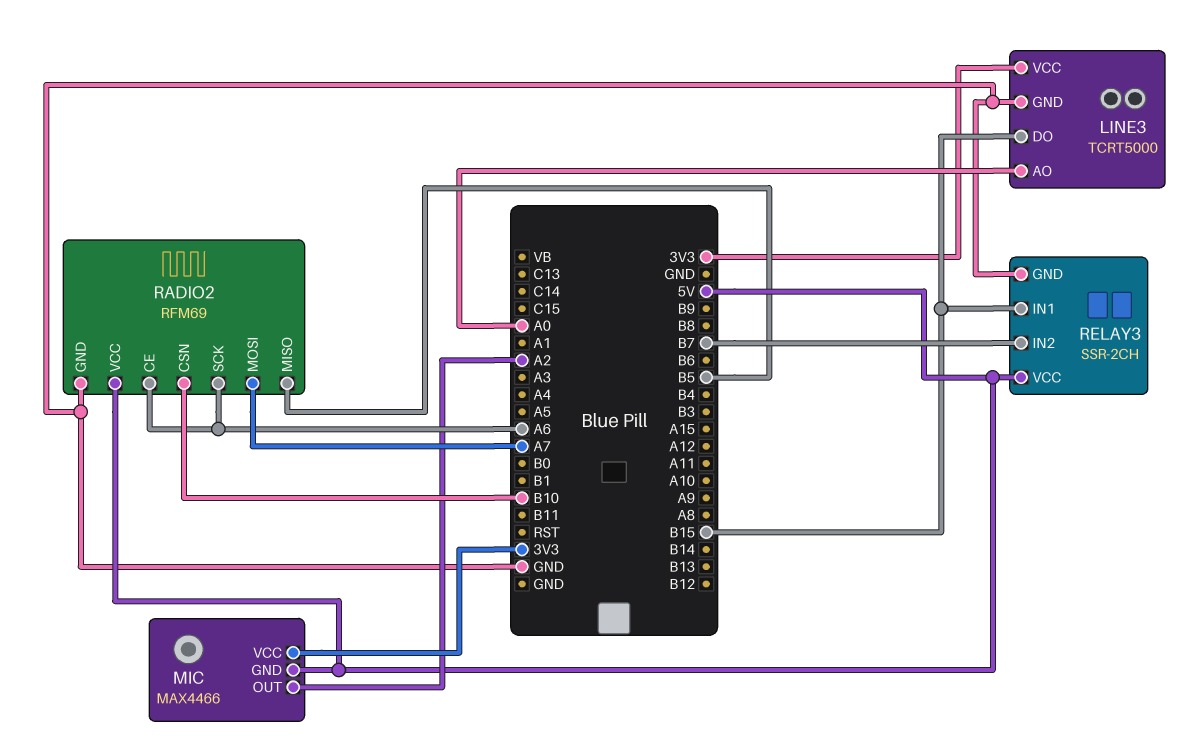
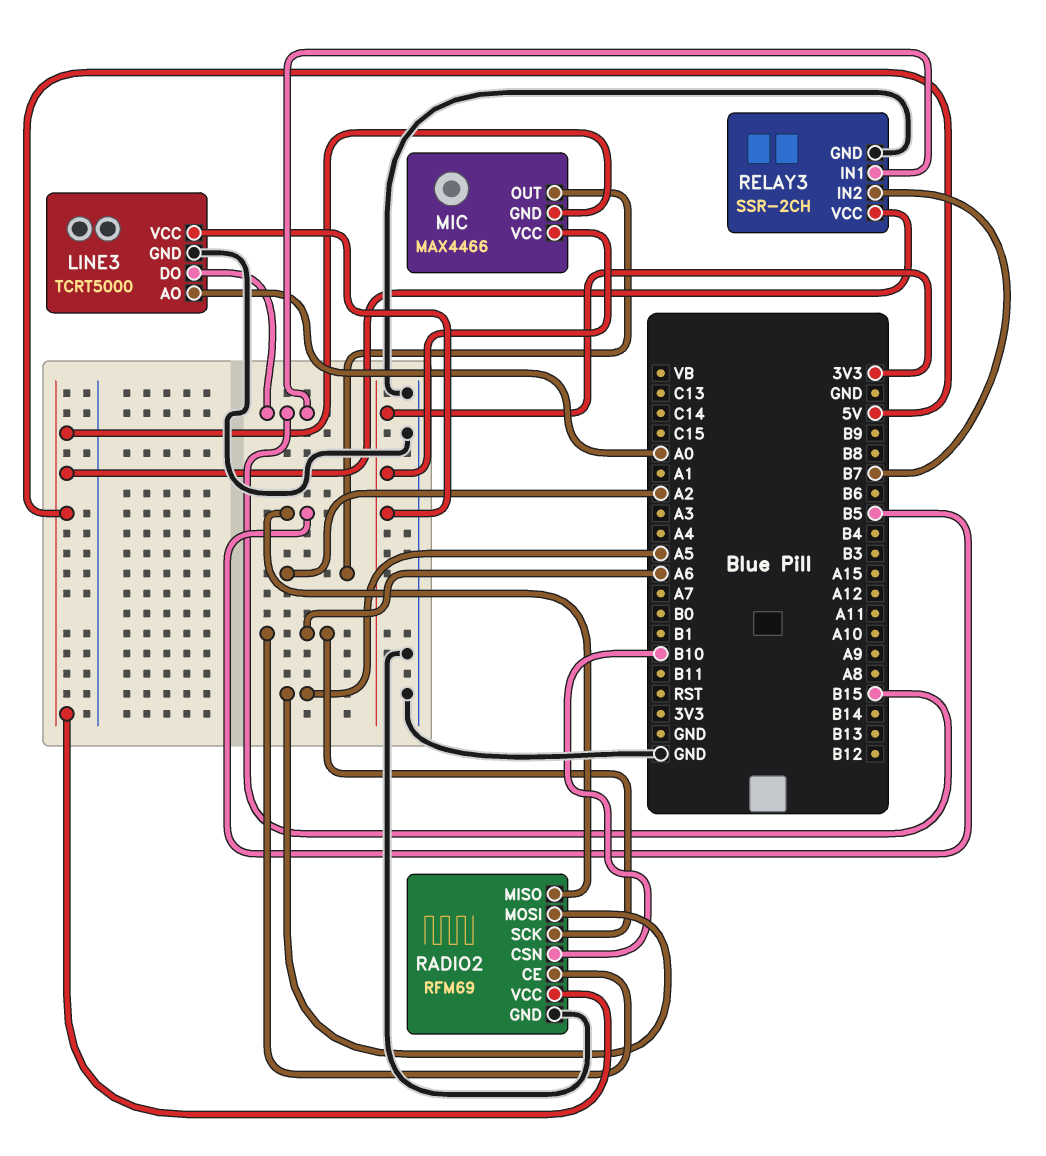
RADIO2 pin MOSI: A7 -> A5

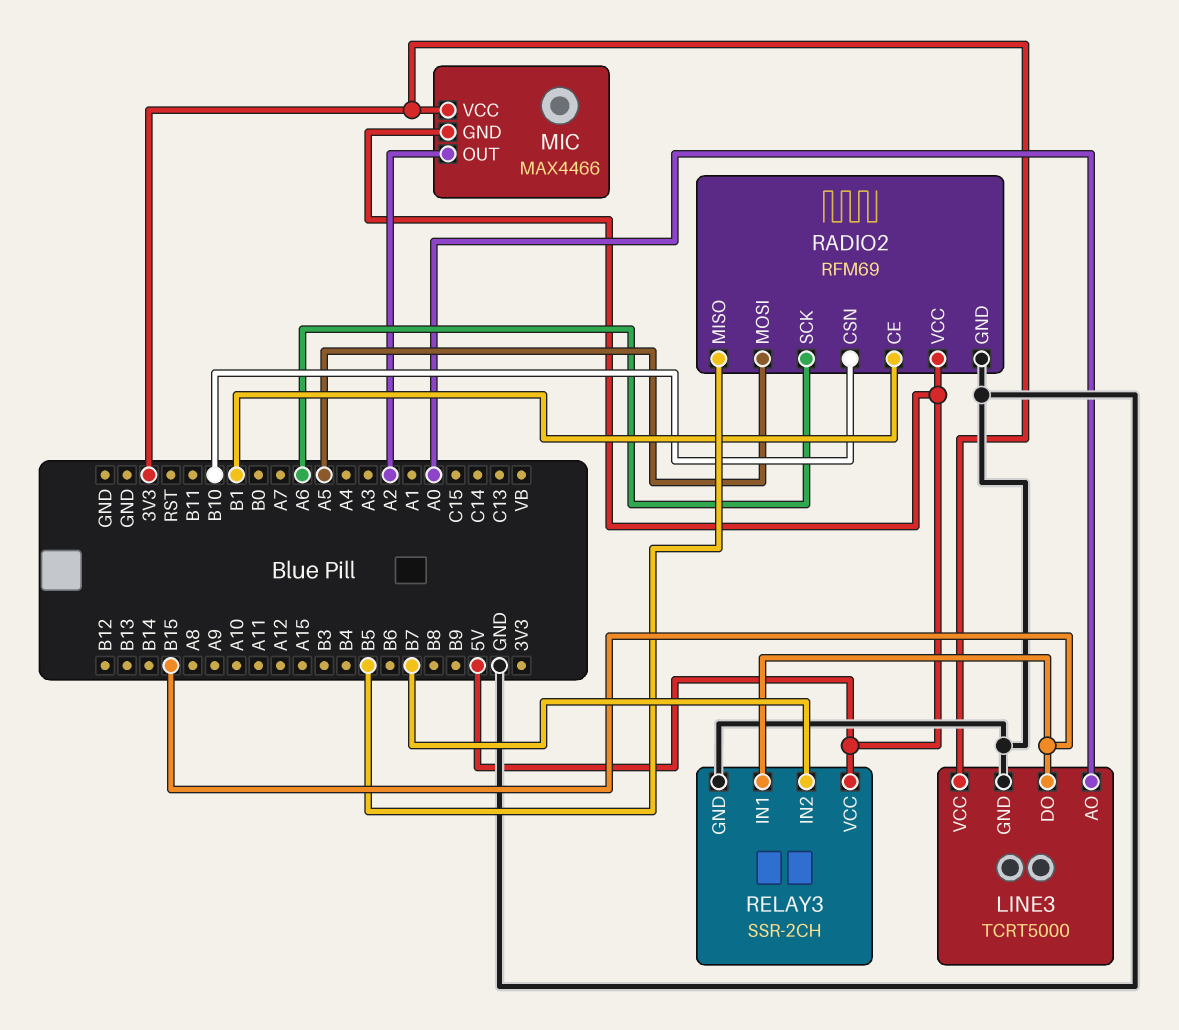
RADIO2 pin CE: A6 -> B1

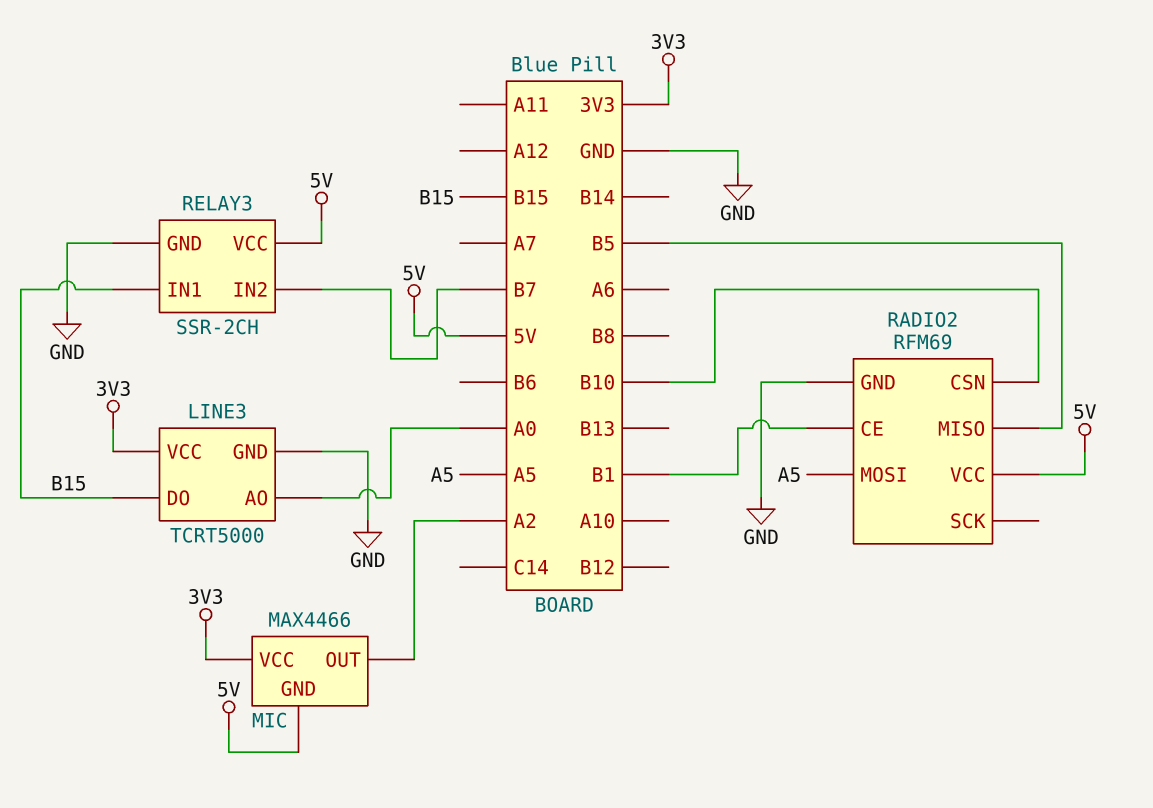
RADIO2 pin SCK: A6 -> none

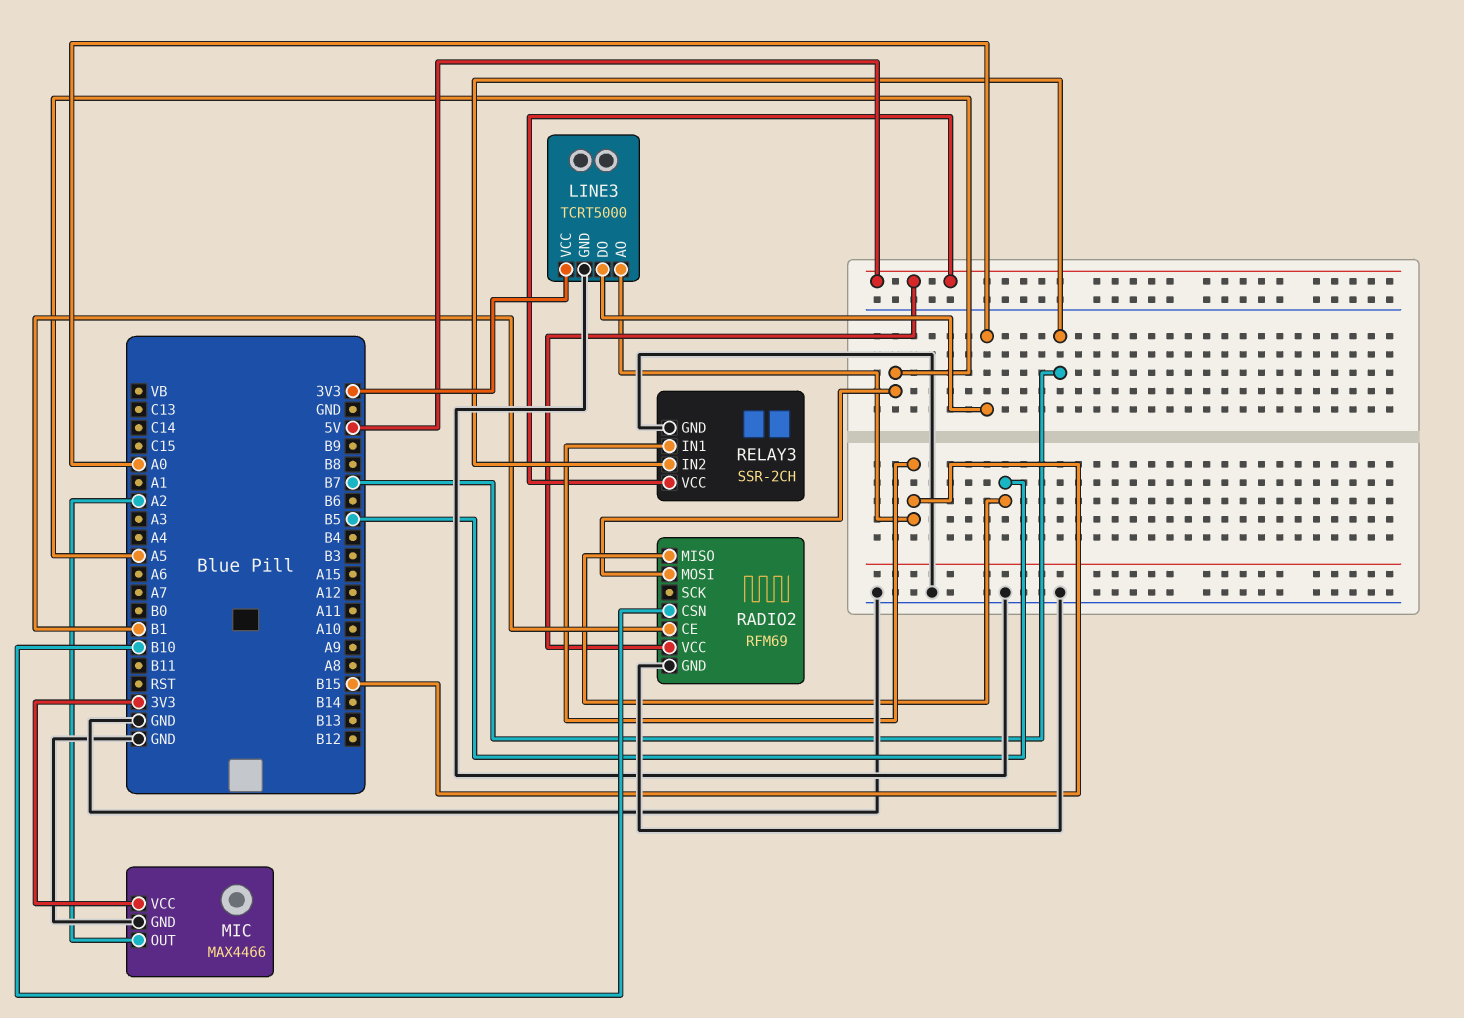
LINE3 pin AO: A0 -> B15
LINE3 pin DO: B15 -> A0
MIC pin GND: 5V -> GND

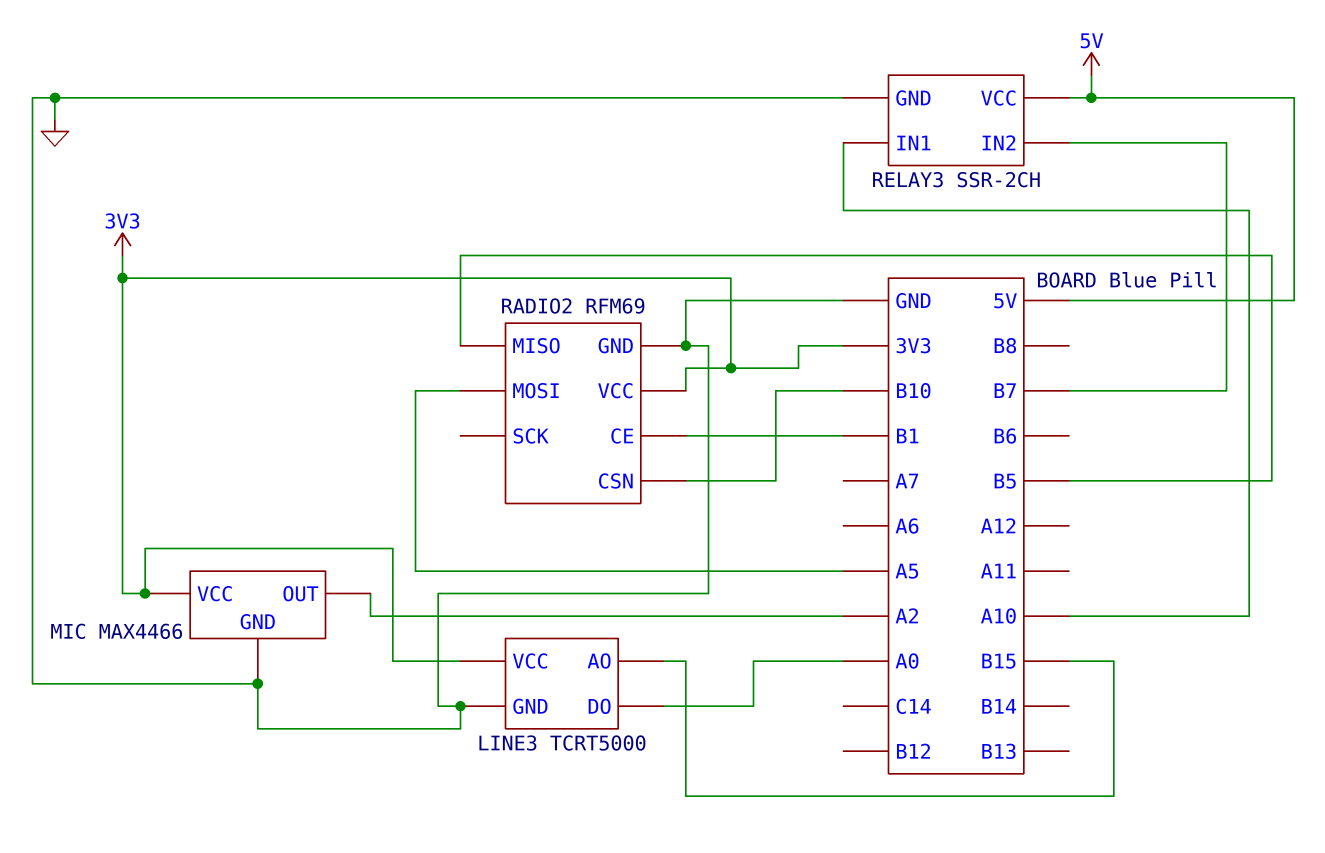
RADIO2 pin VCC: 5V -> 3V3
RELAY3 pin IN1: B15 -> A10

